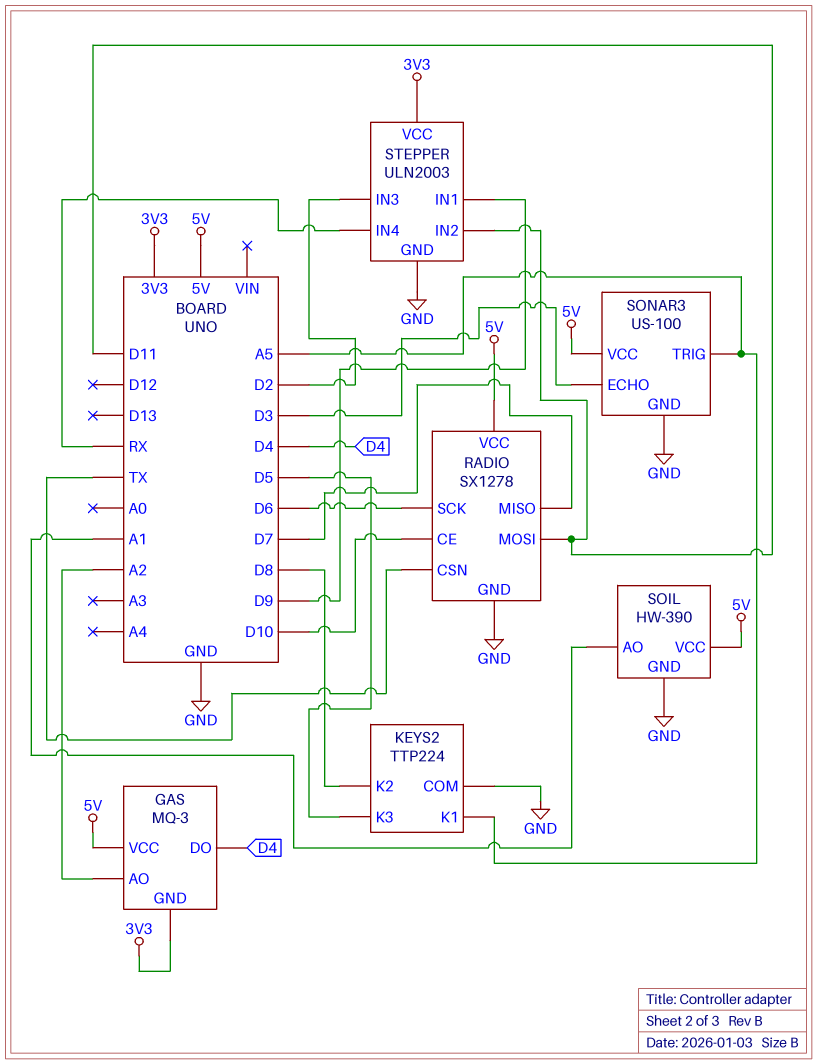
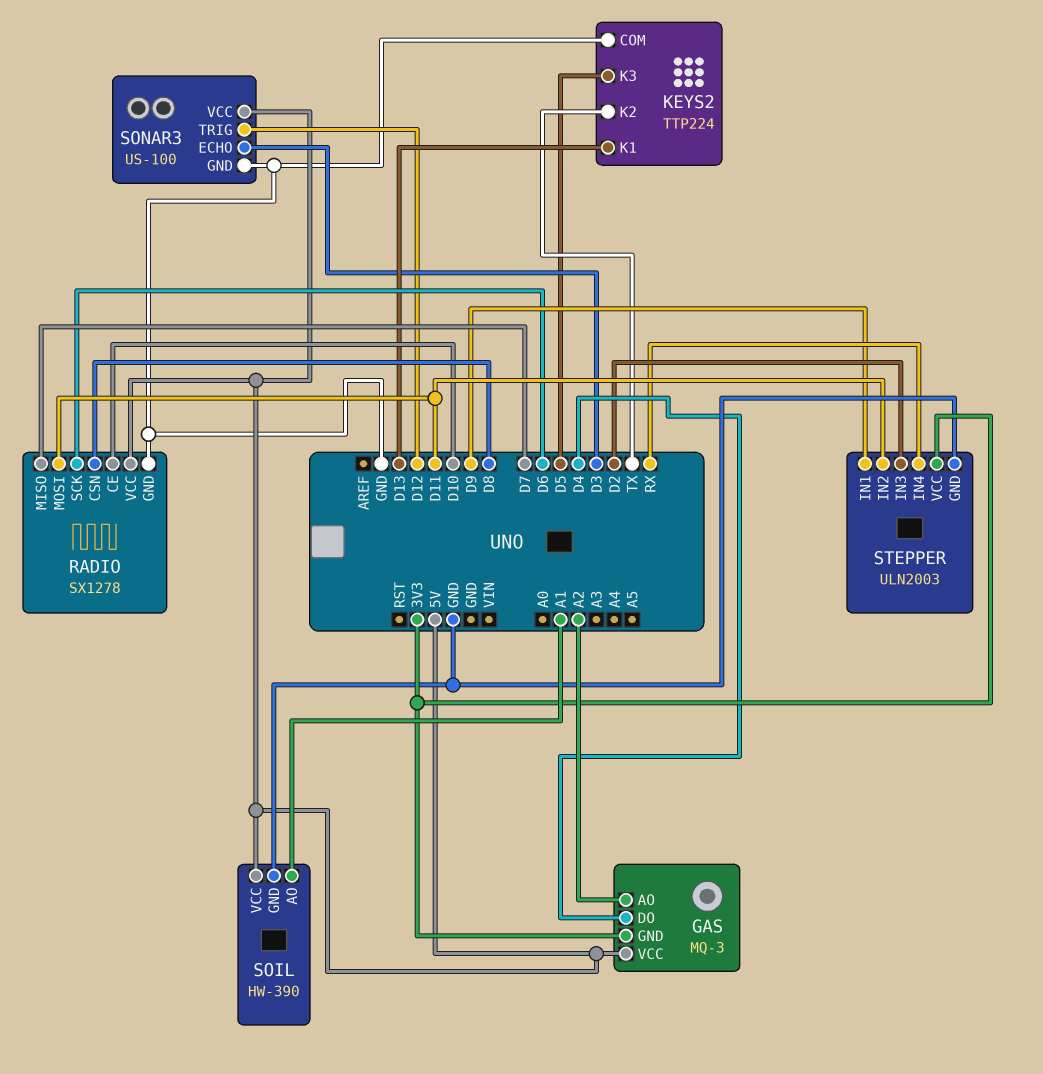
KEYS2 pin K1: A5 -> D13
KEYS2 pin K2: D8 -> TX
RADIO pin CSN: TX -> D8
SONAR3 pin TRIG: A5 -> D12

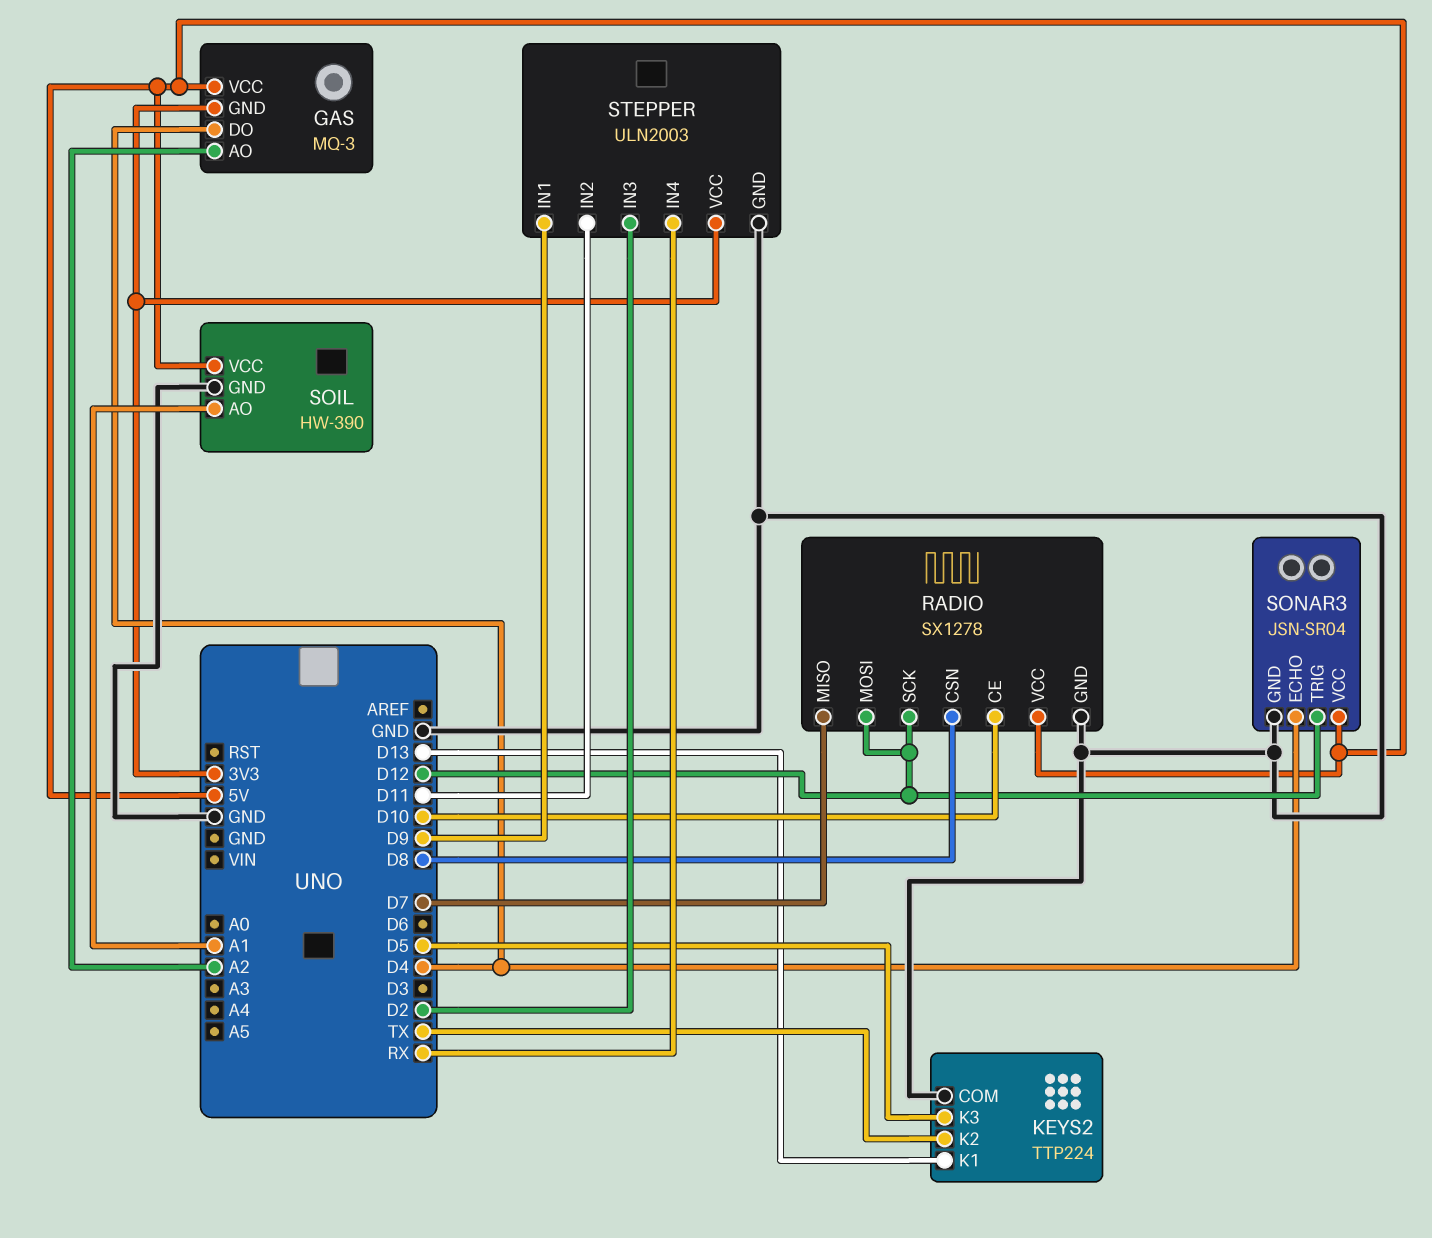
RADIO pin MOSI: D11 -> D12
RADIO pin SCK: D6 -> D12
SONAR3: US-100 -> JSN-SR04
SONAR3 pin ECHO: D3 -> D4

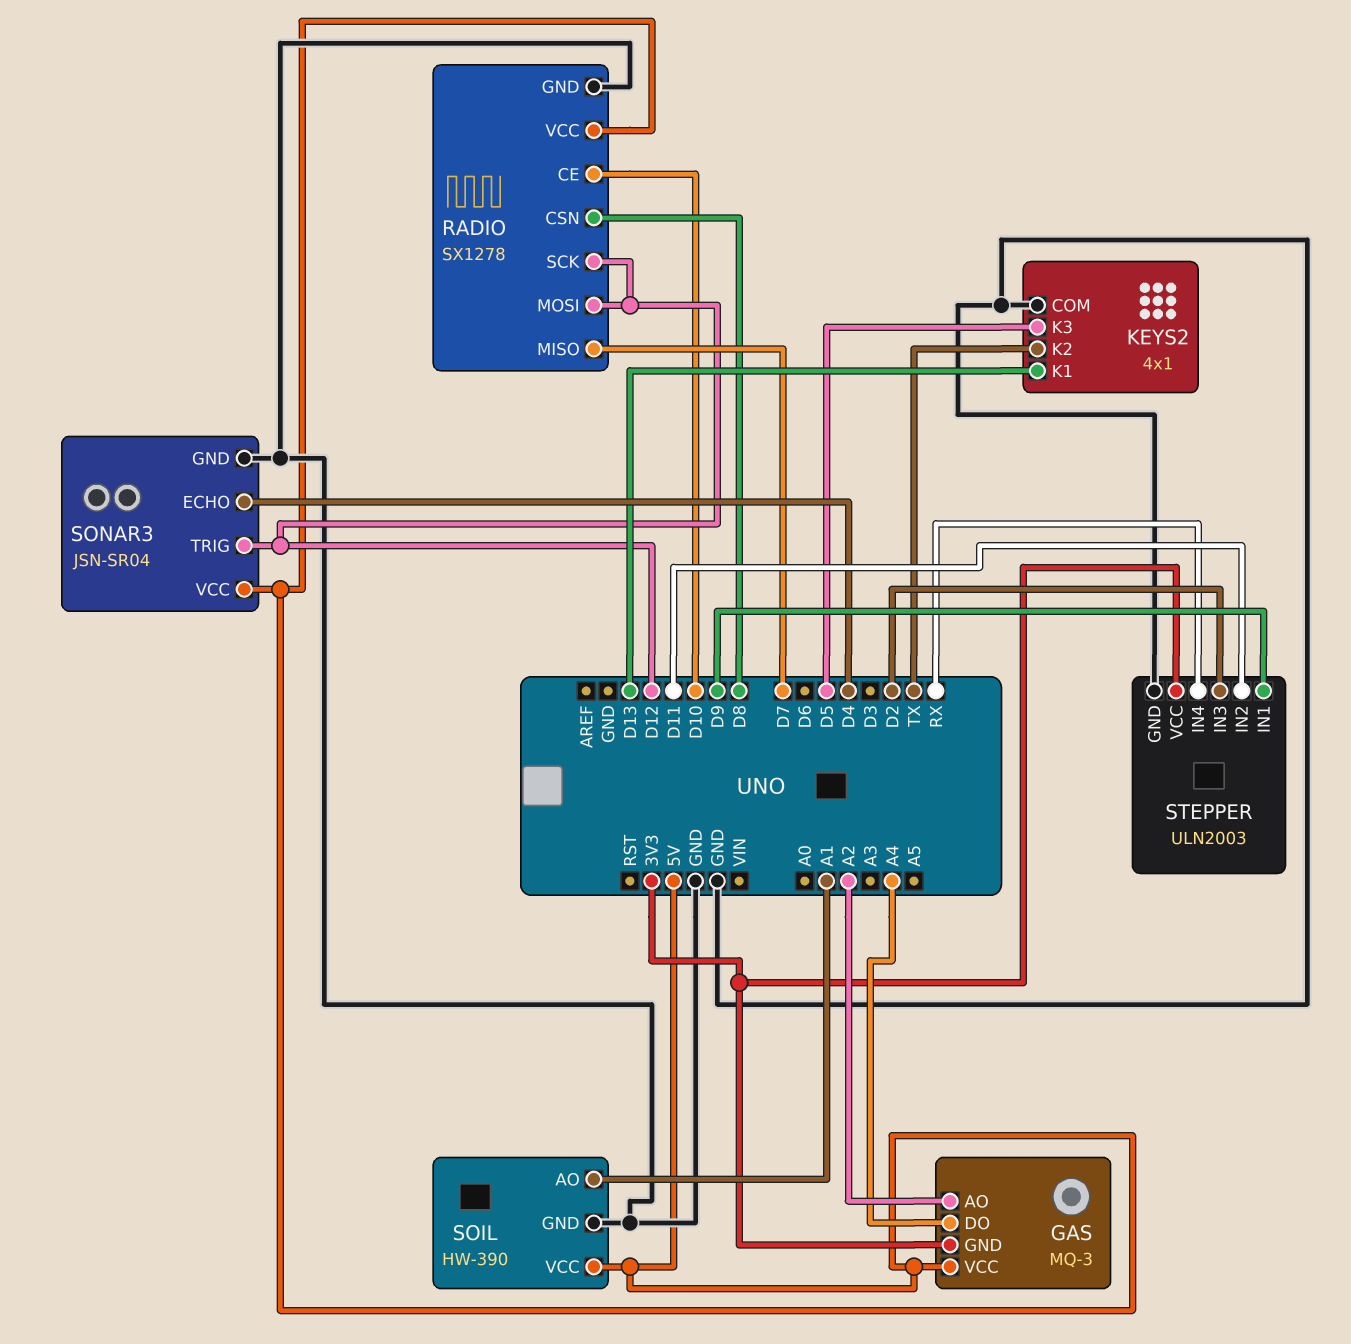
GAS pin DO: D4 -> A4
KEYS2: TTP224 -> 4x1

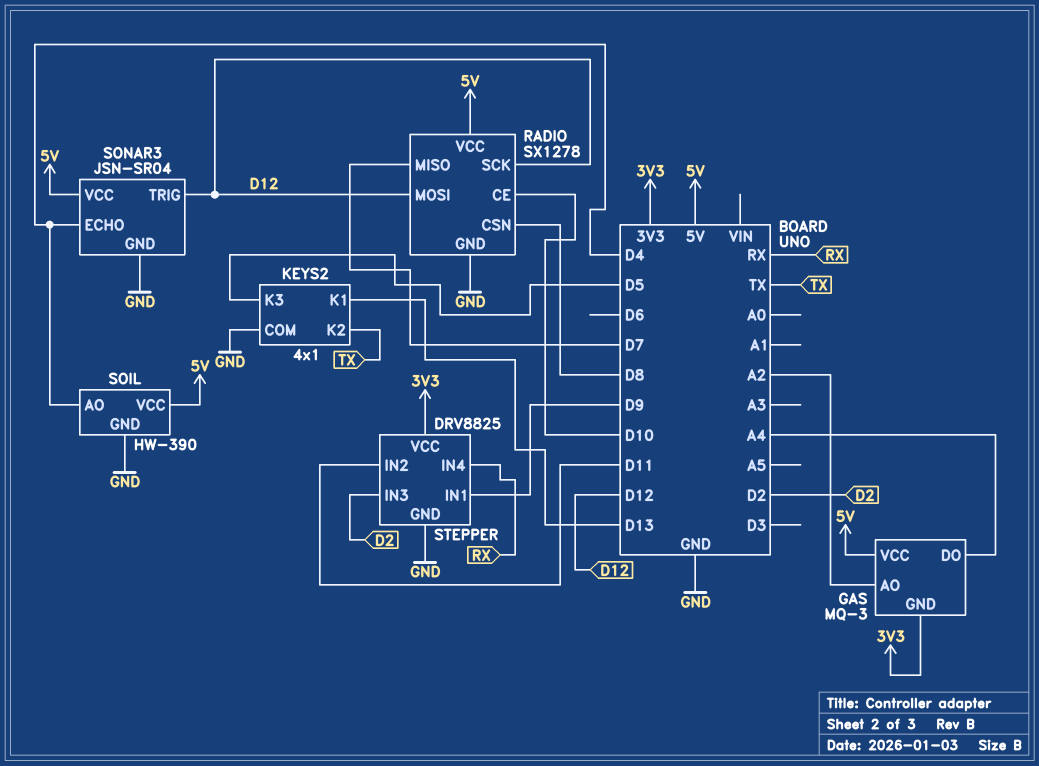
SOIL pin AO: A1 -> D4
STEPPER: ULN2003 -> DRV8825

